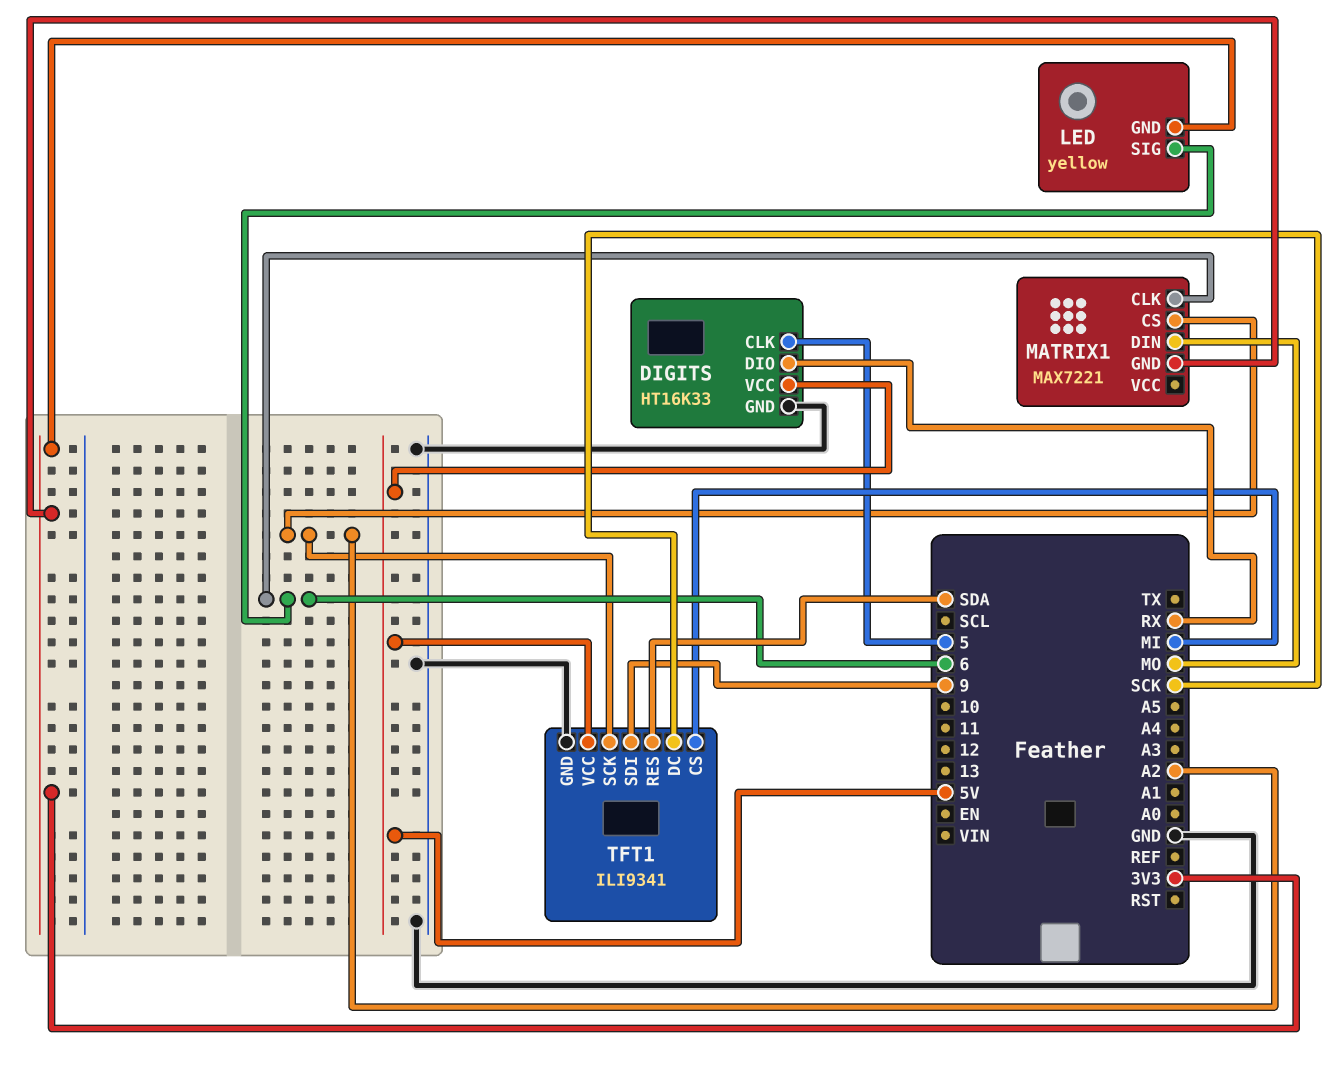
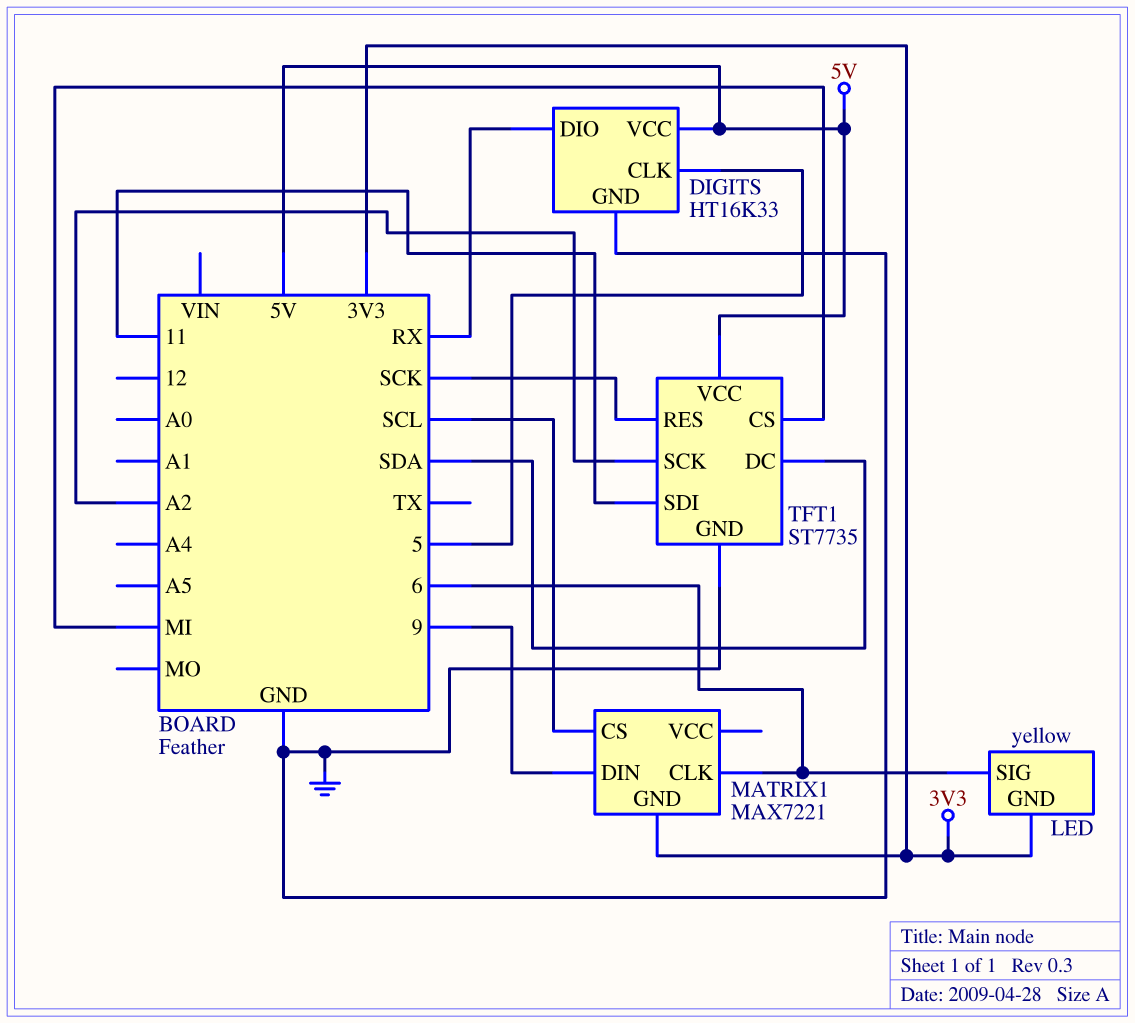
MATRIX1 pin CS: A2 -> SCL
MATRIX1 pin DIN: MO -> 9
TFT1: ILI9341 -> ST7735
TFT1 pin DC: SCK -> SDA
TFT1 pin RES: SDA -> SCK
TFT1 pin SDI: 9 -> 11

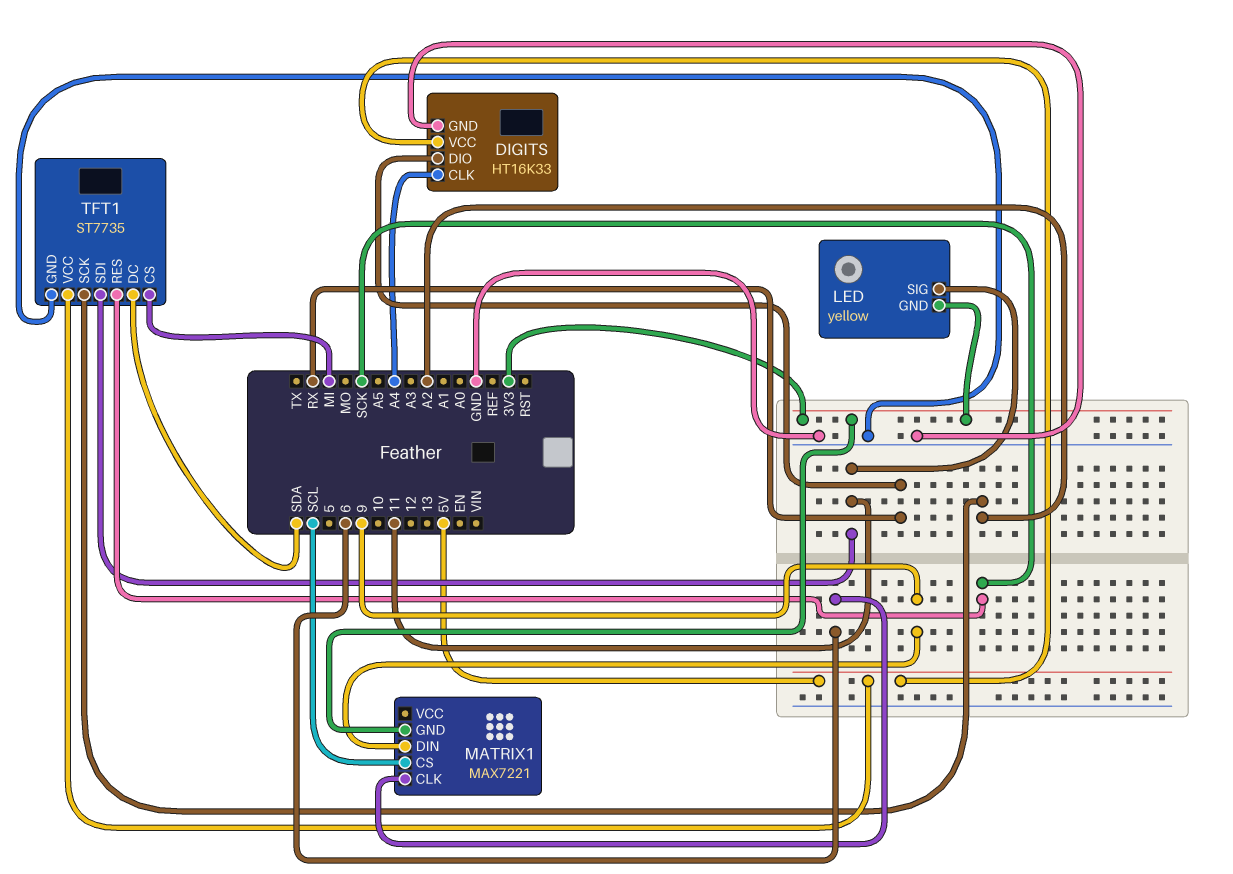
DIGITS pin CLK: 5 -> A4
LED pin SIG: 6 -> 11

